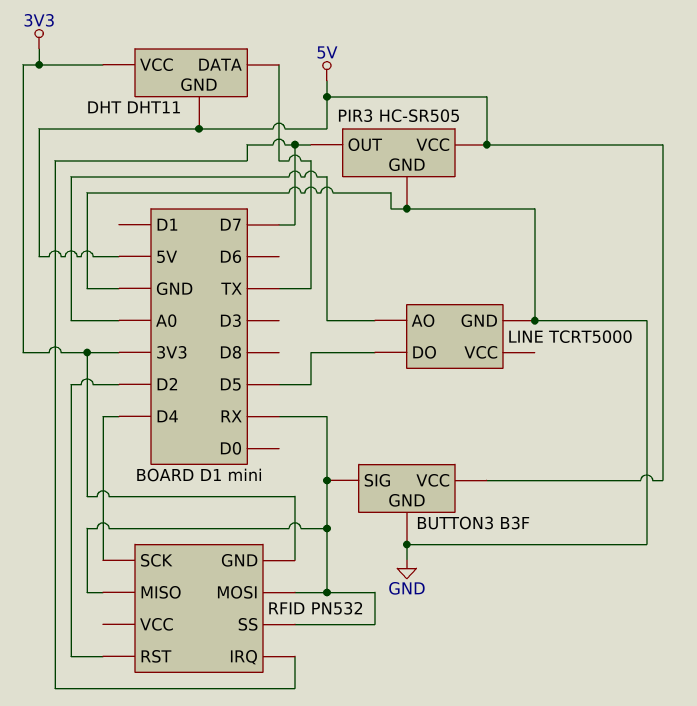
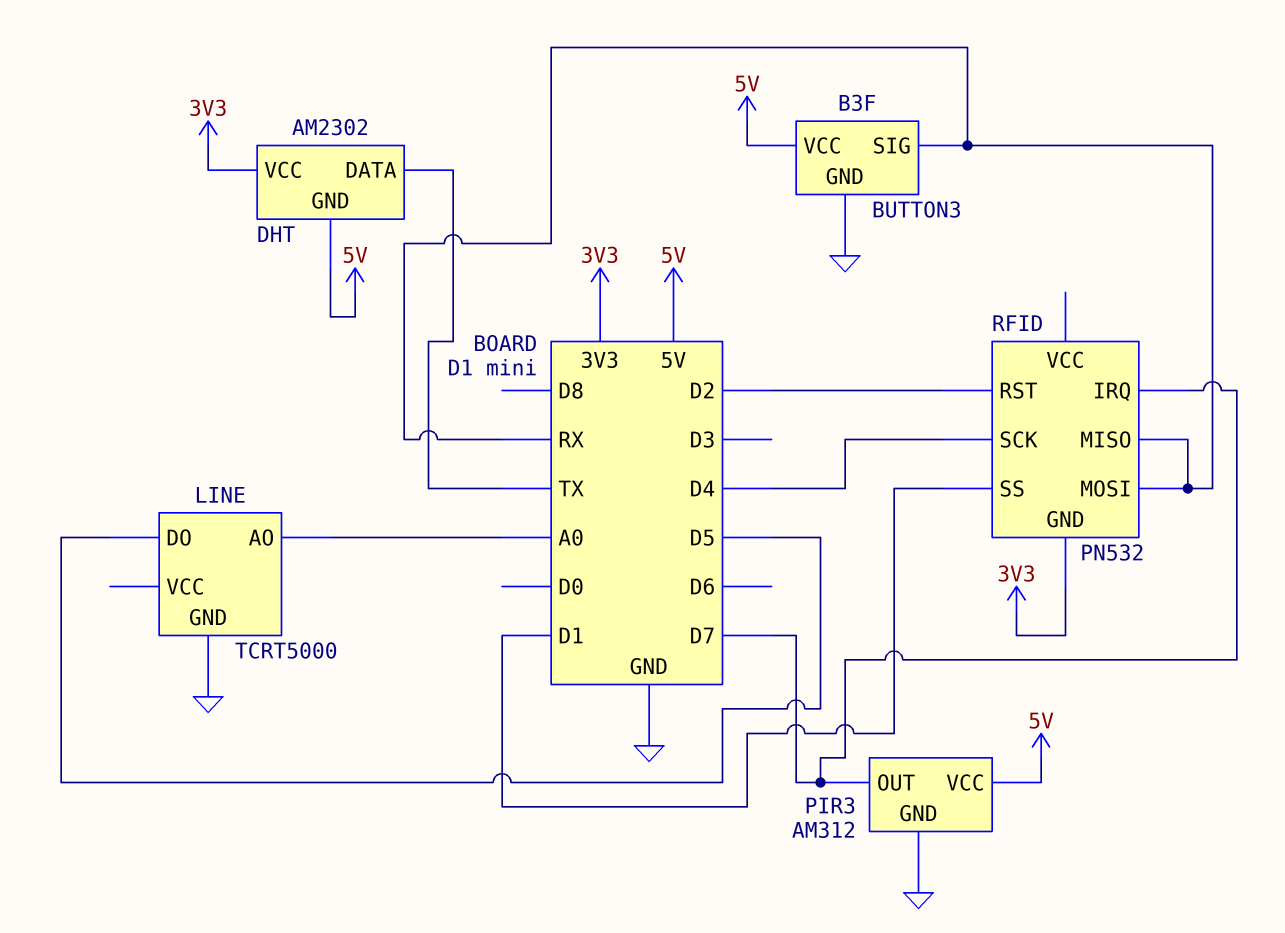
DHT: DHT11 -> AM2302
PIR3: HC-SR505 -> AM312
RFID pin SS: RX -> D1

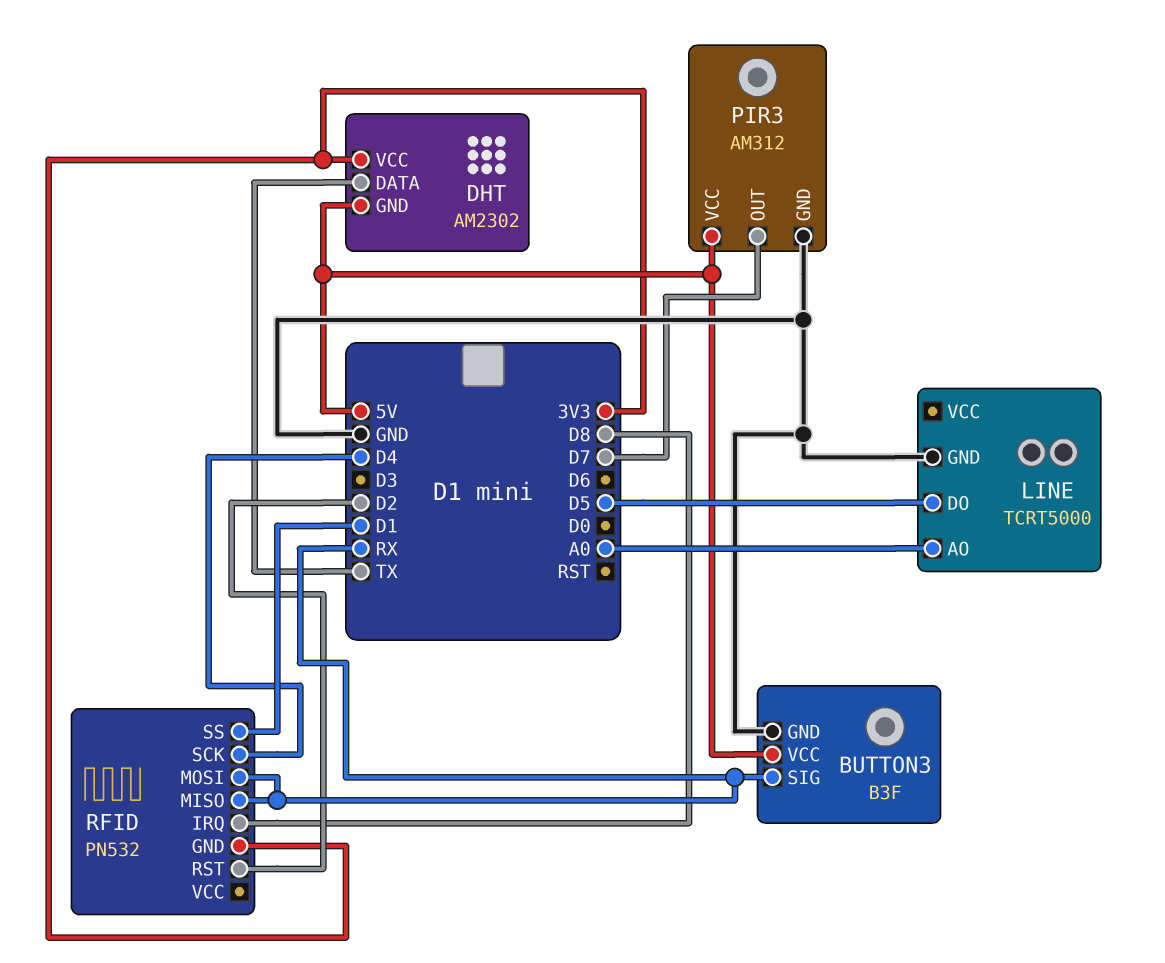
RFID pin IRQ: D7 -> D8

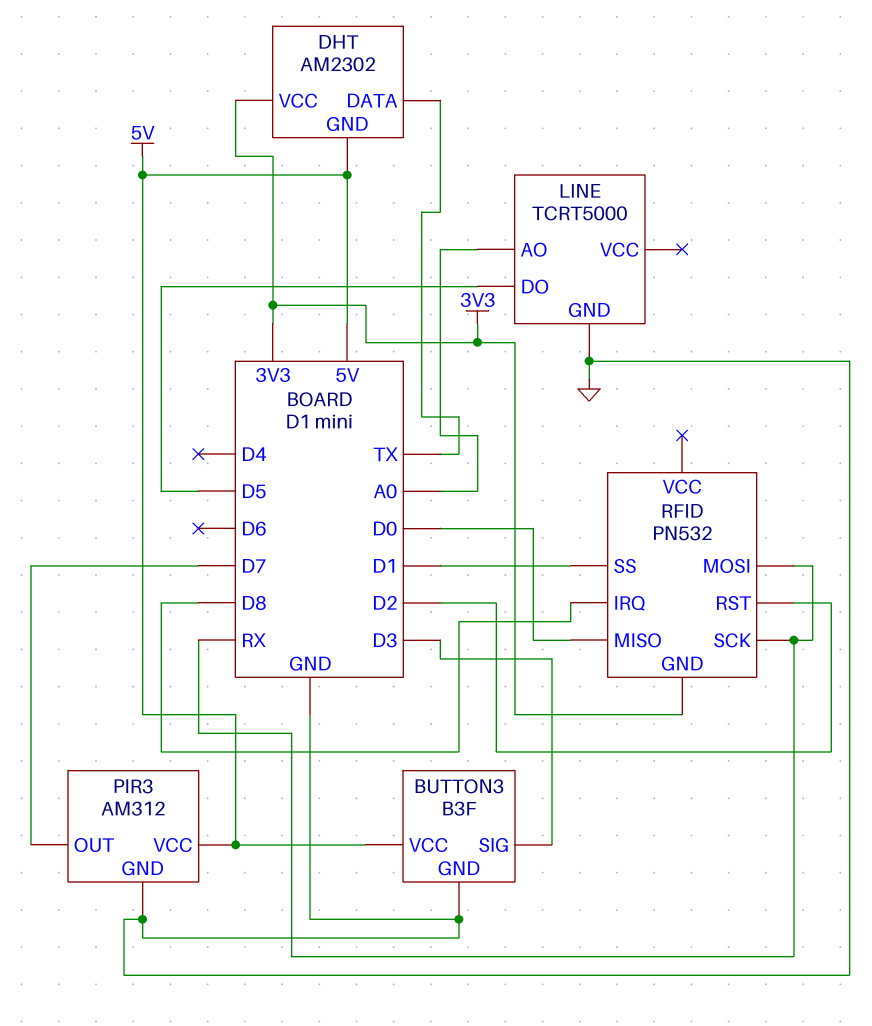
BUTTON3 pin SIG: RX -> D3
RFID pin MISO: RX -> D0
RFID pin SCK: D4 -> RX

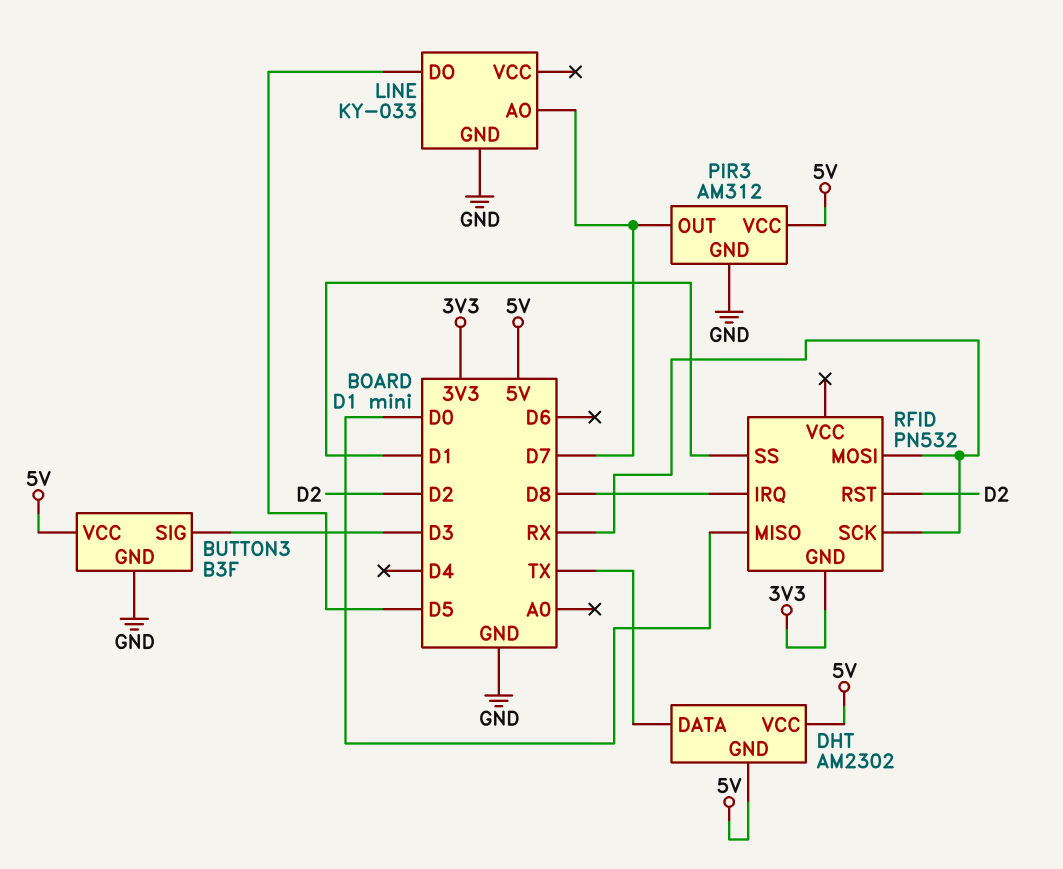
DHT pin VCC: 3V3 -> 5V
LINE: TCRT5000 -> KY-033
LINE pin AO: A0 -> D7

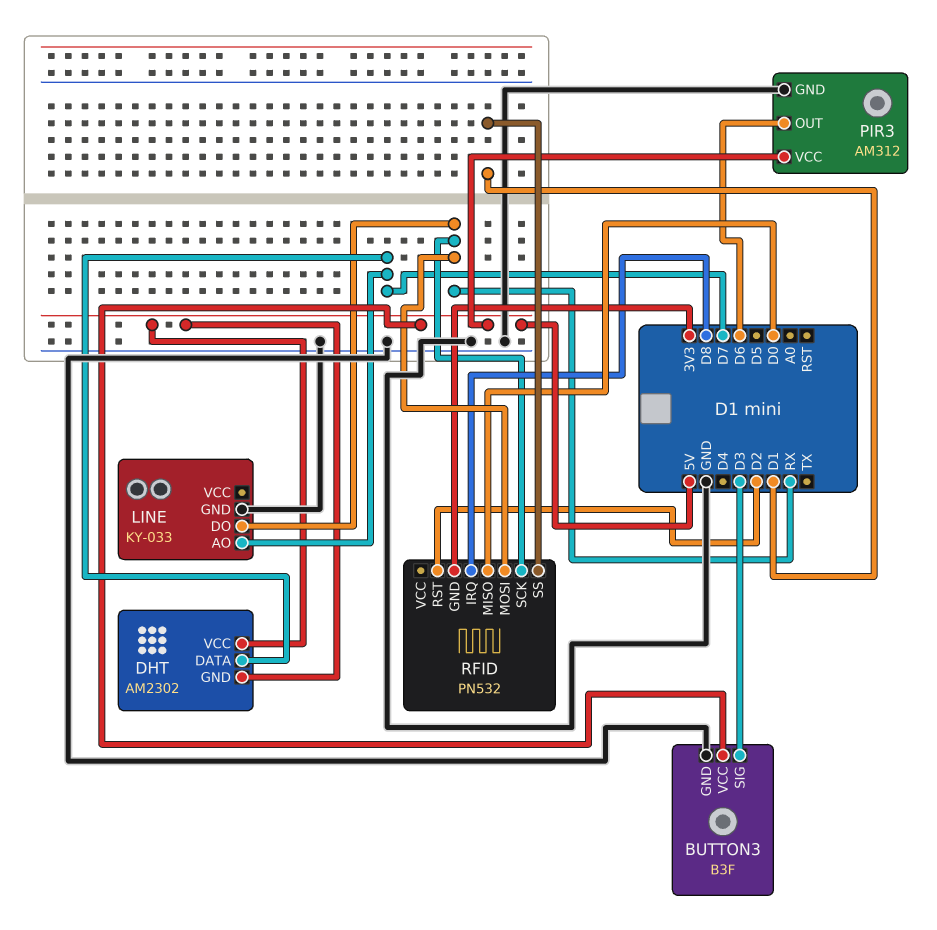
DHT pin DATA: TX -> D7
LINE pin DO: D5 -> RX
PIR3 pin OUT: D7 -> D6

